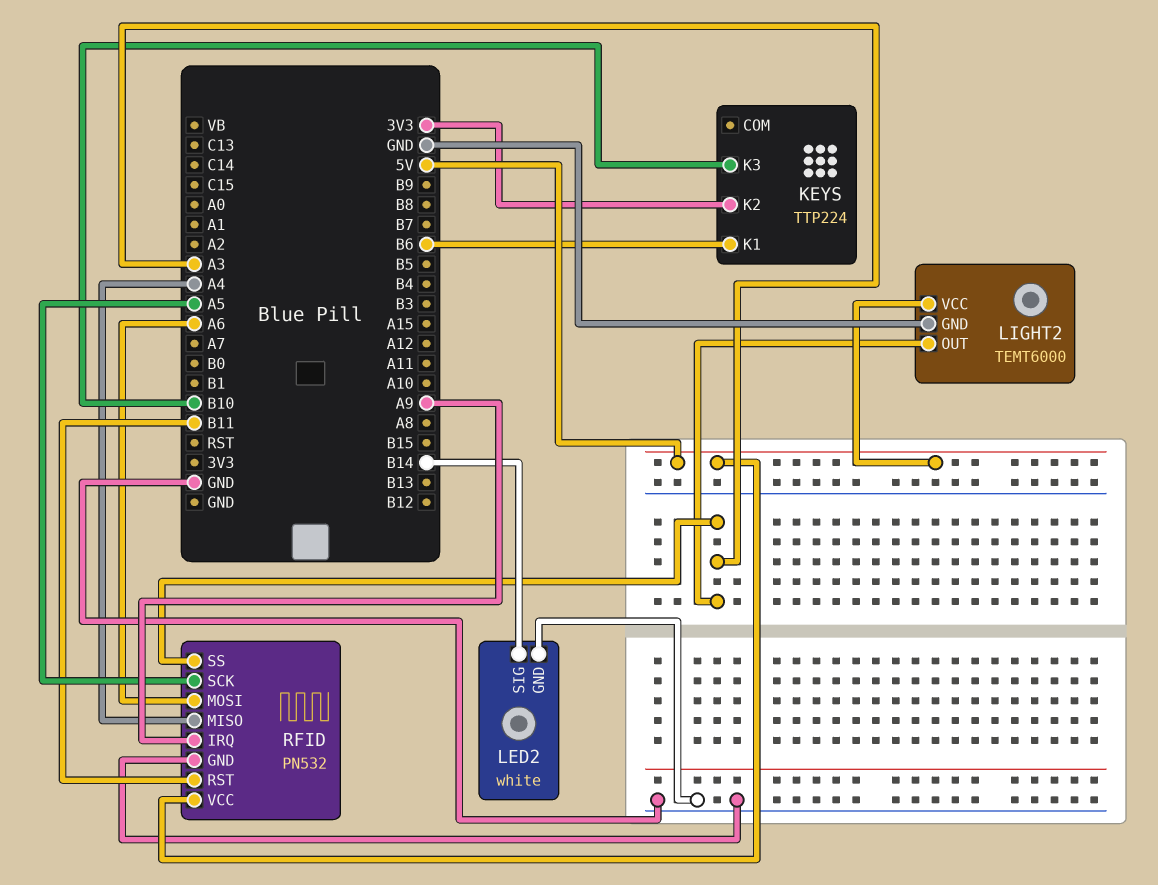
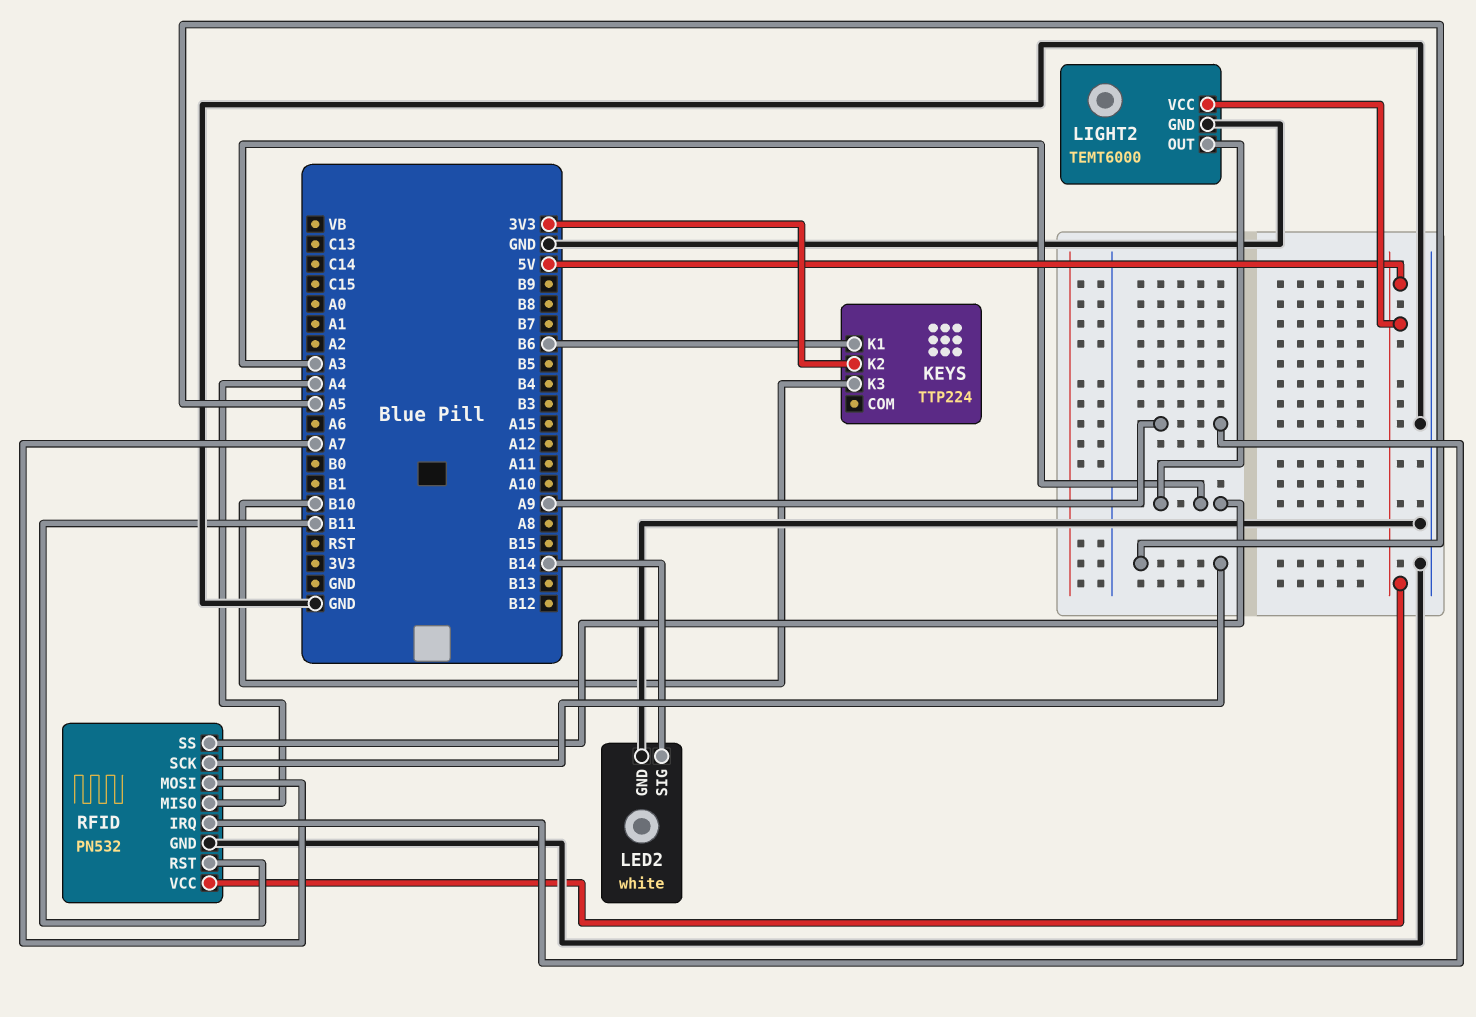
RFID pin MOSI: A6 -> A7

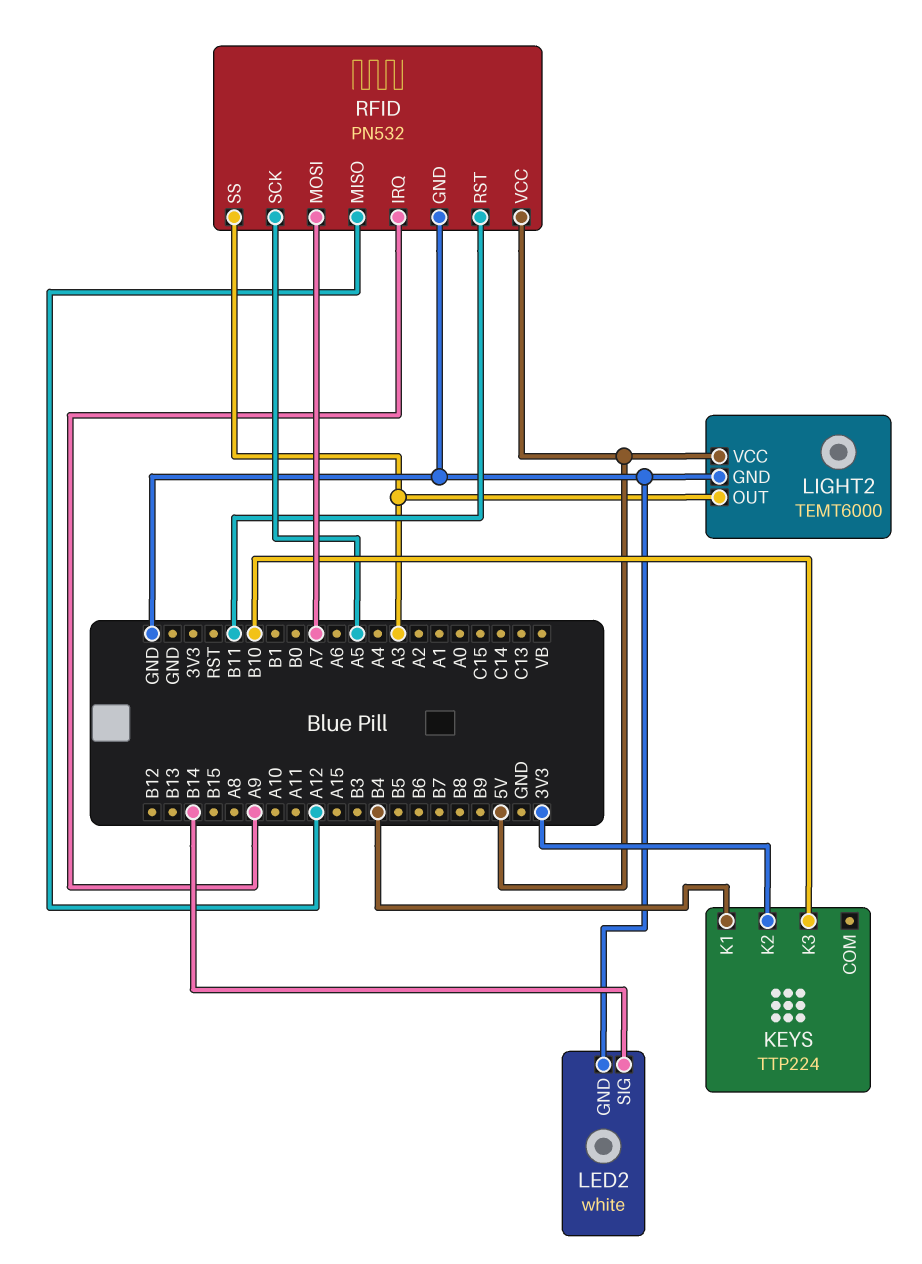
KEYS pin K1: B6 -> B4
RFID pin MISO: A4 -> A12

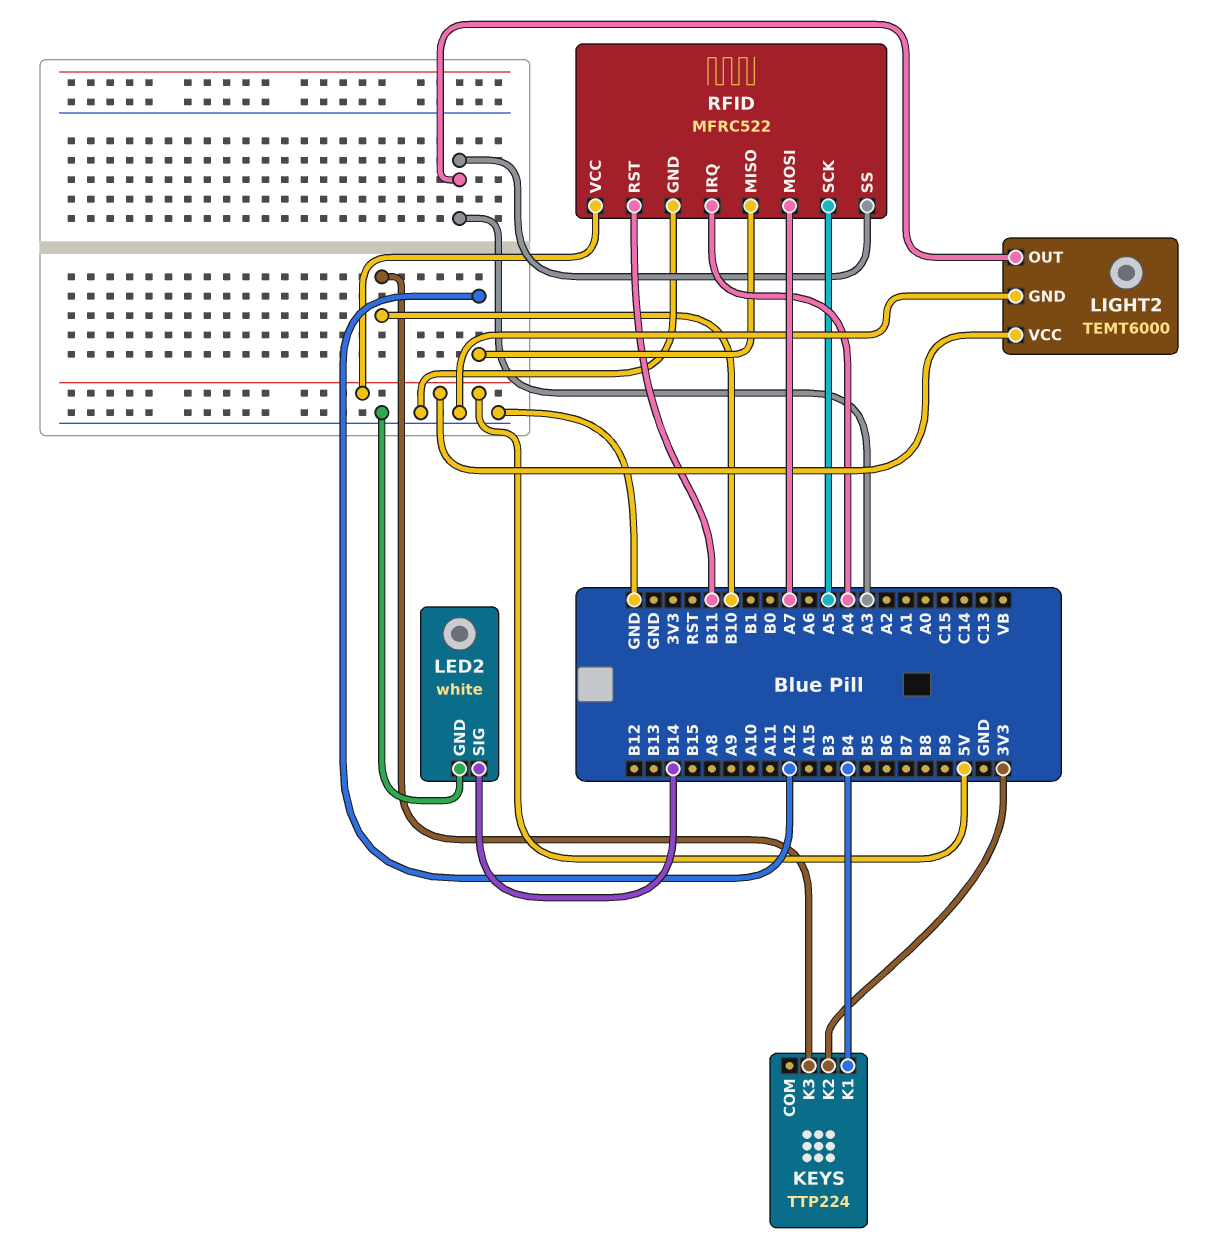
RFID: PN532 -> MFRC522
RFID pin IRQ: A9 -> A4

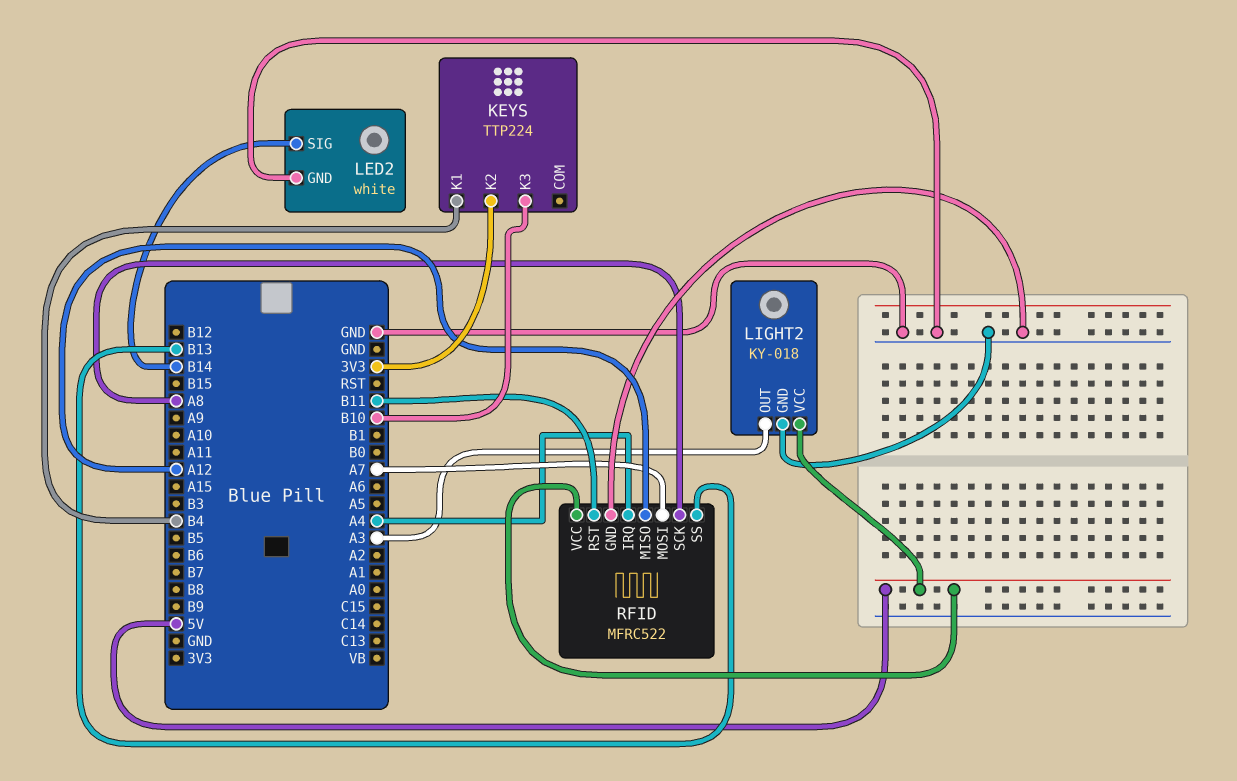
LIGHT2: TEMT6000 -> KY-018
RFID pin SCK: A5 -> A8
RFID pin SS: A3 -> B13

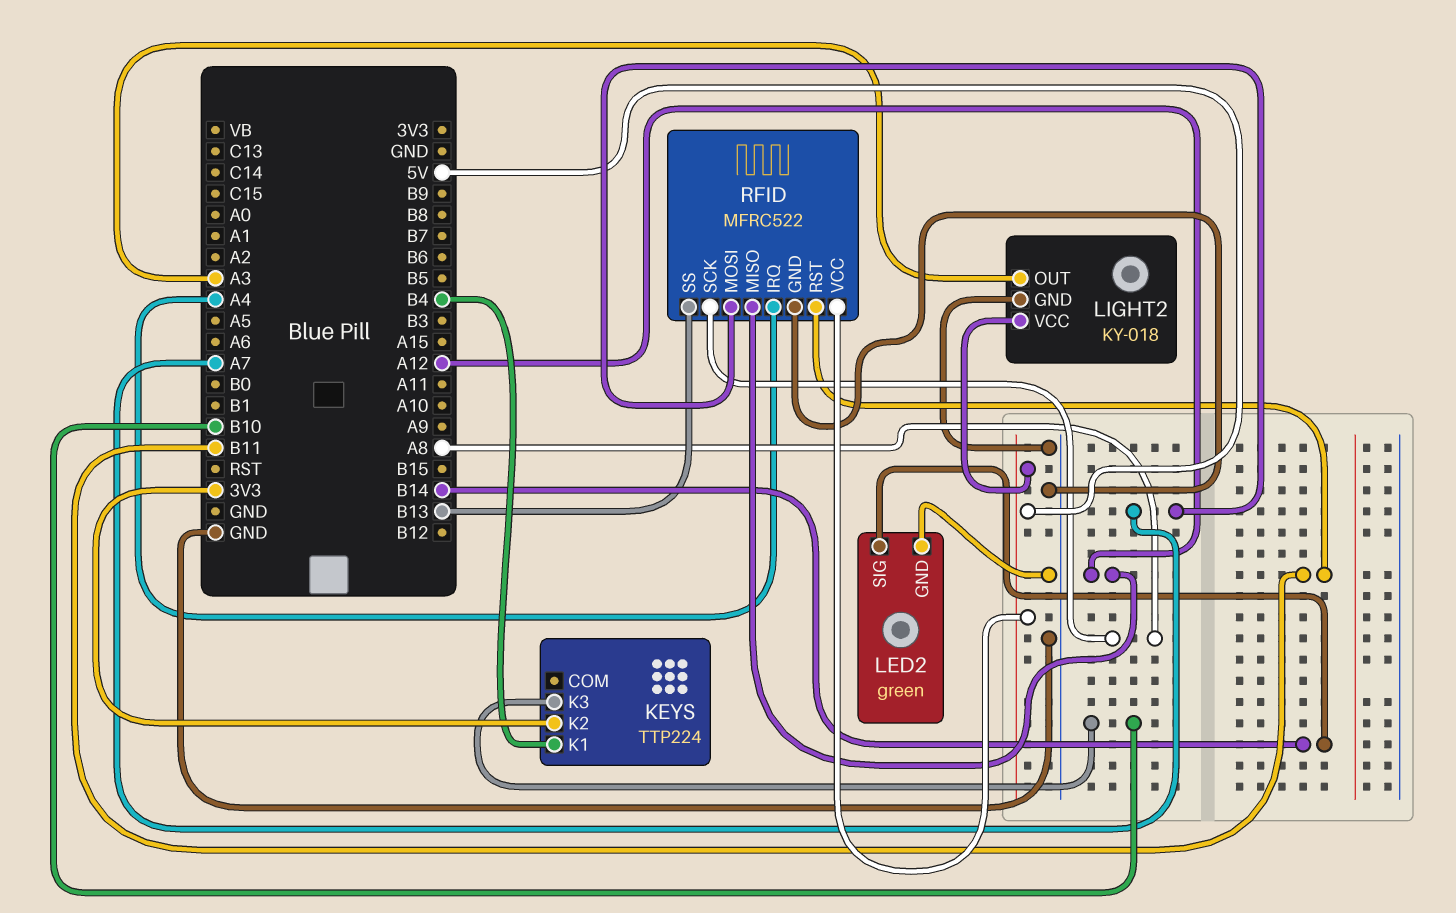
LED2: white -> green

